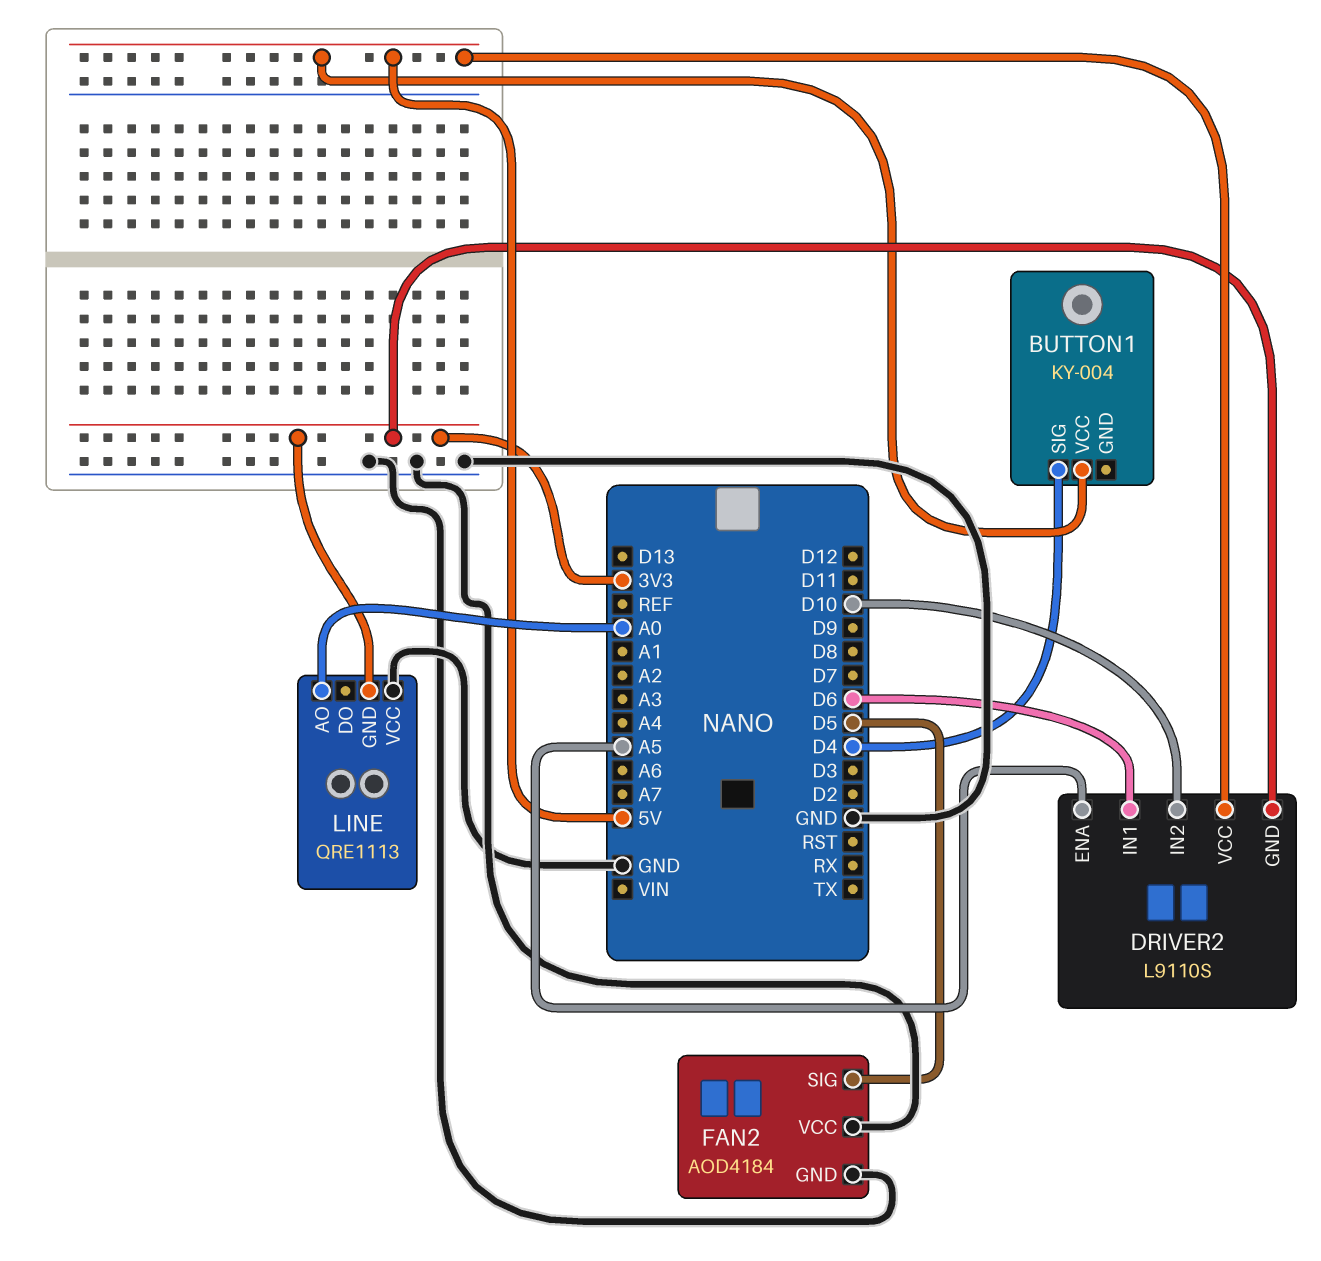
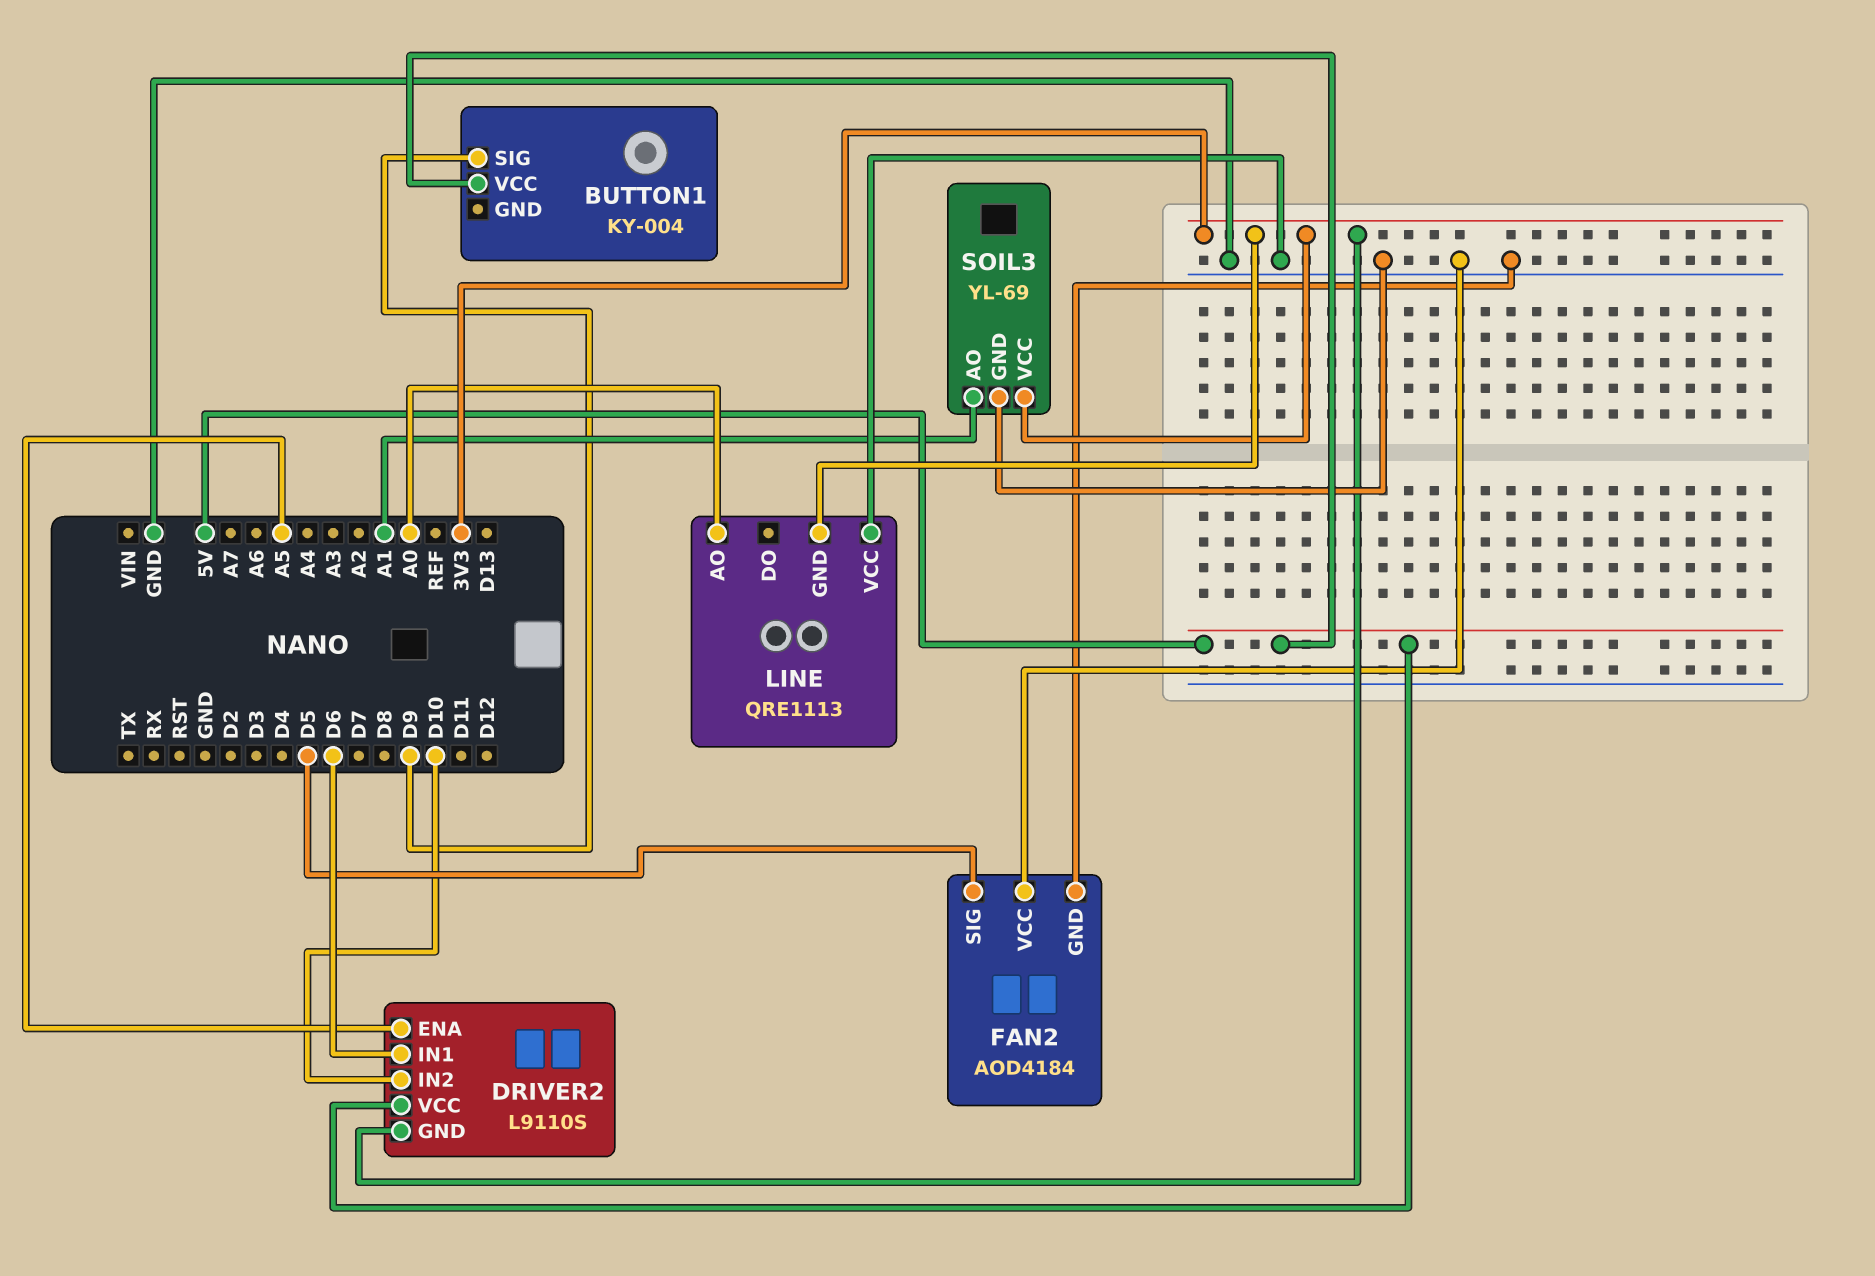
BUTTON1 pin SIG: D4 -> D9
SOIL3: none -> YL-69
SOIL3 pin AO: none -> A1
SOIL3 pin GND: none -> GND
SOIL3 pin VCC: none -> 3V3

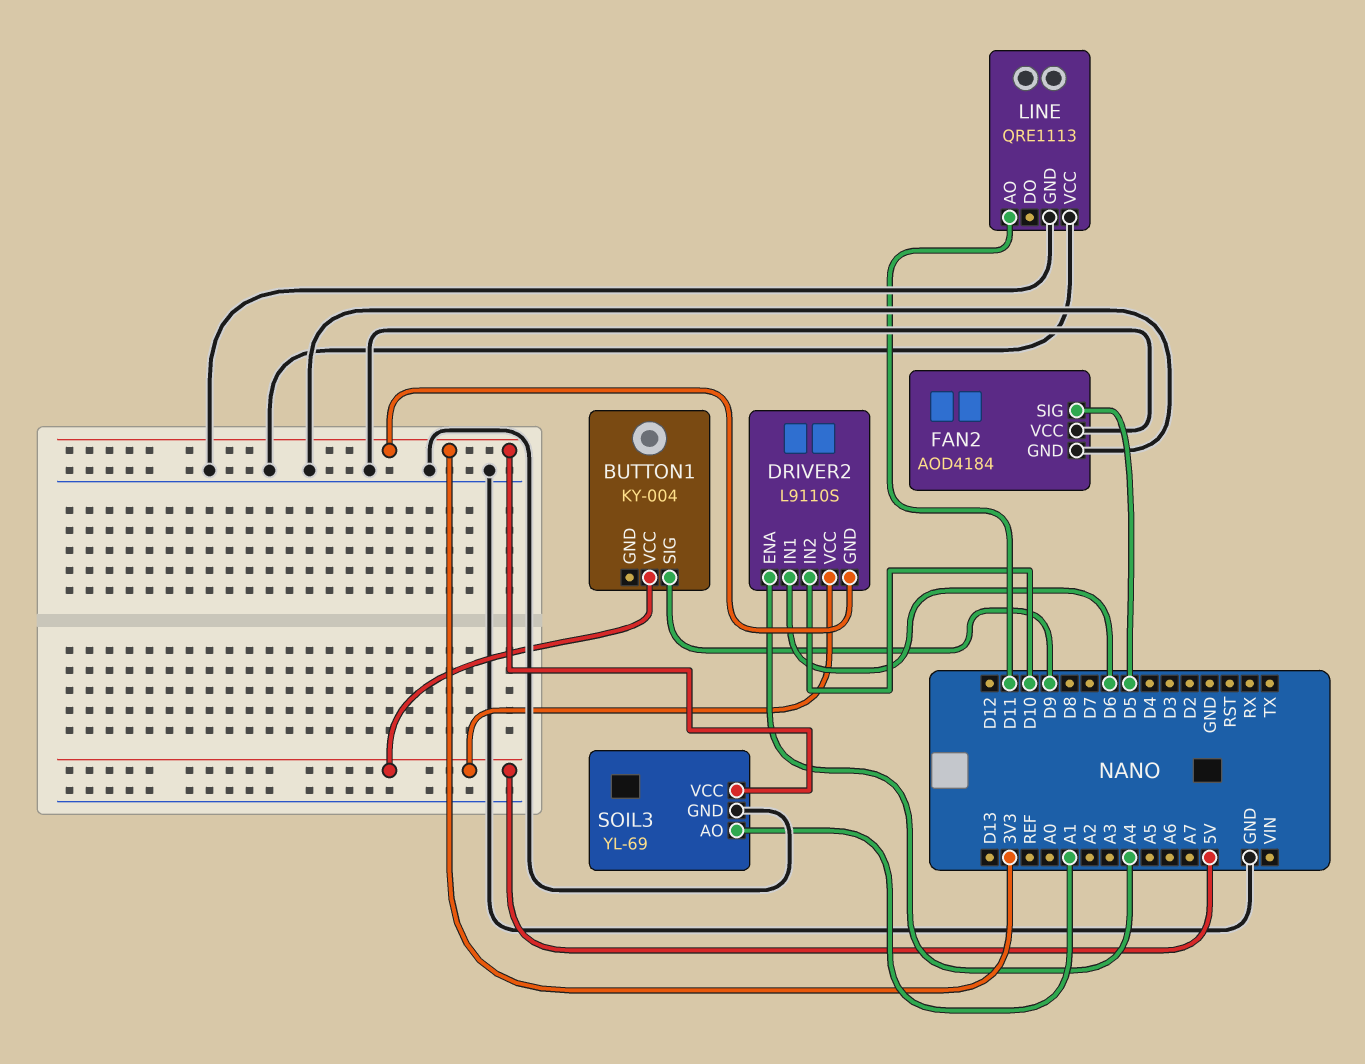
DRIVER2 pin ENA: A5 -> A4
LINE pin AO: A0 -> D11
LINE pin GND: 3V3 -> GND

